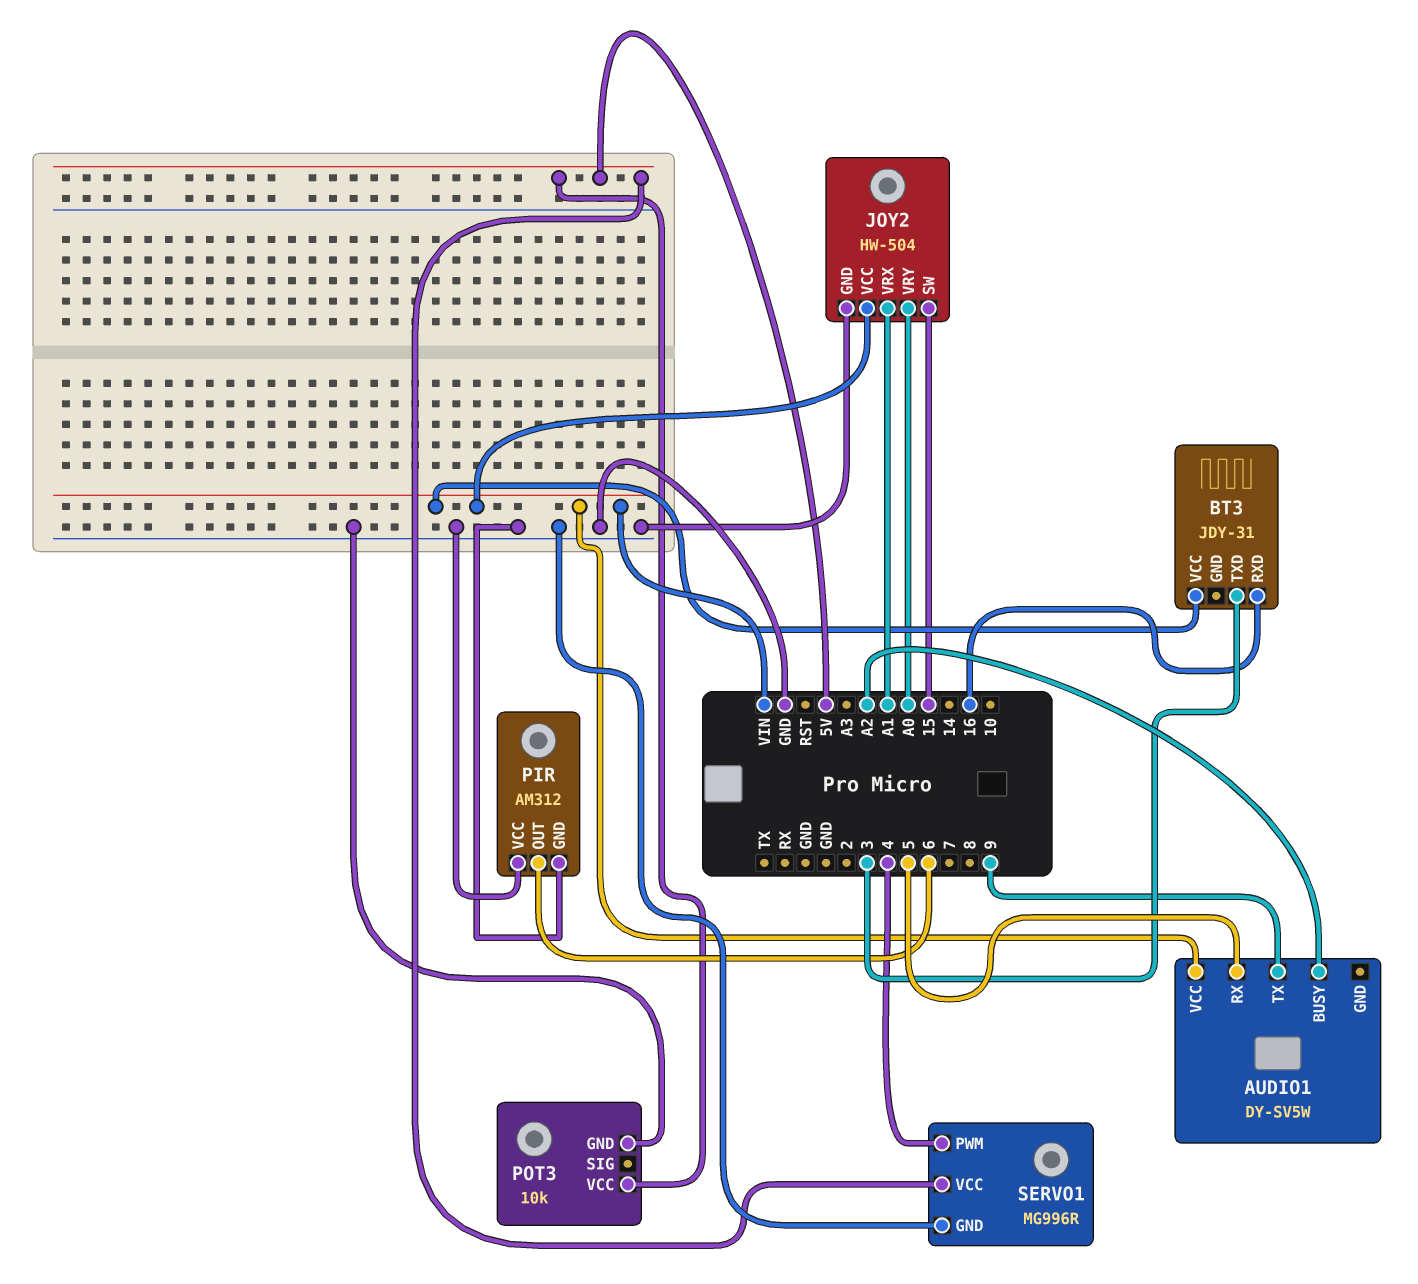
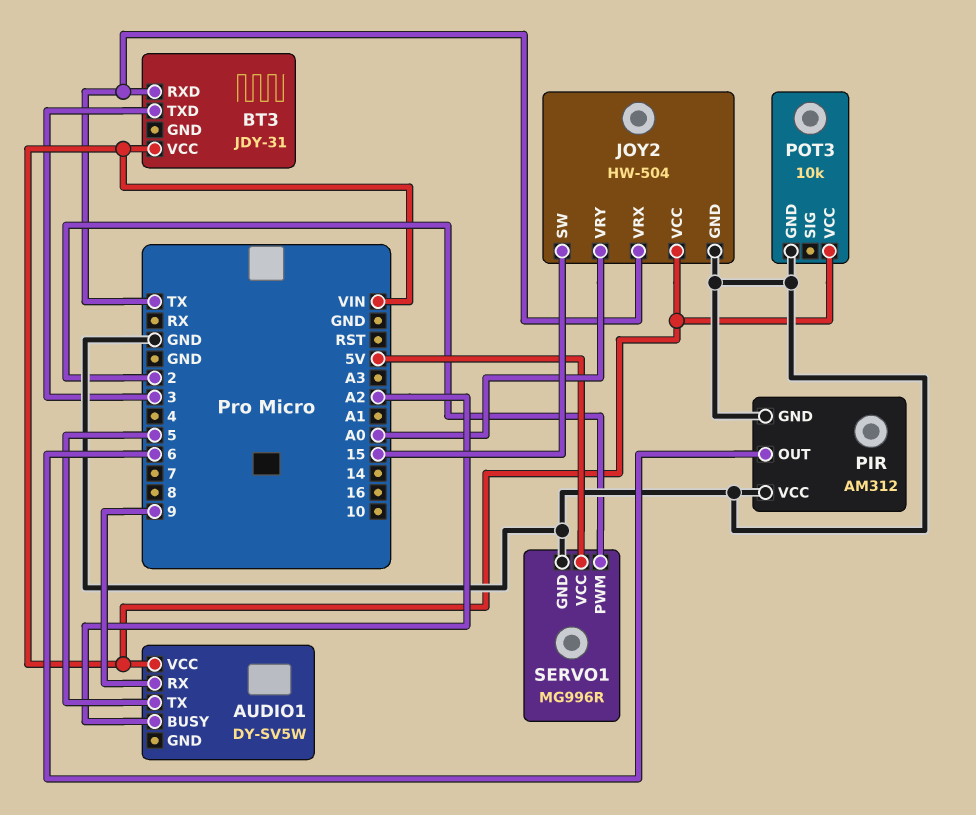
AUDIO1 pin RX: 5 -> 9
AUDIO1 pin TX: 9 -> 5
BT3 pin RXD: 16 -> TX
JOY2 pin VRX: A1 -> TX
POT3 pin VCC: 5V -> VIN
SERVO1 pin PWM: 4 -> 2

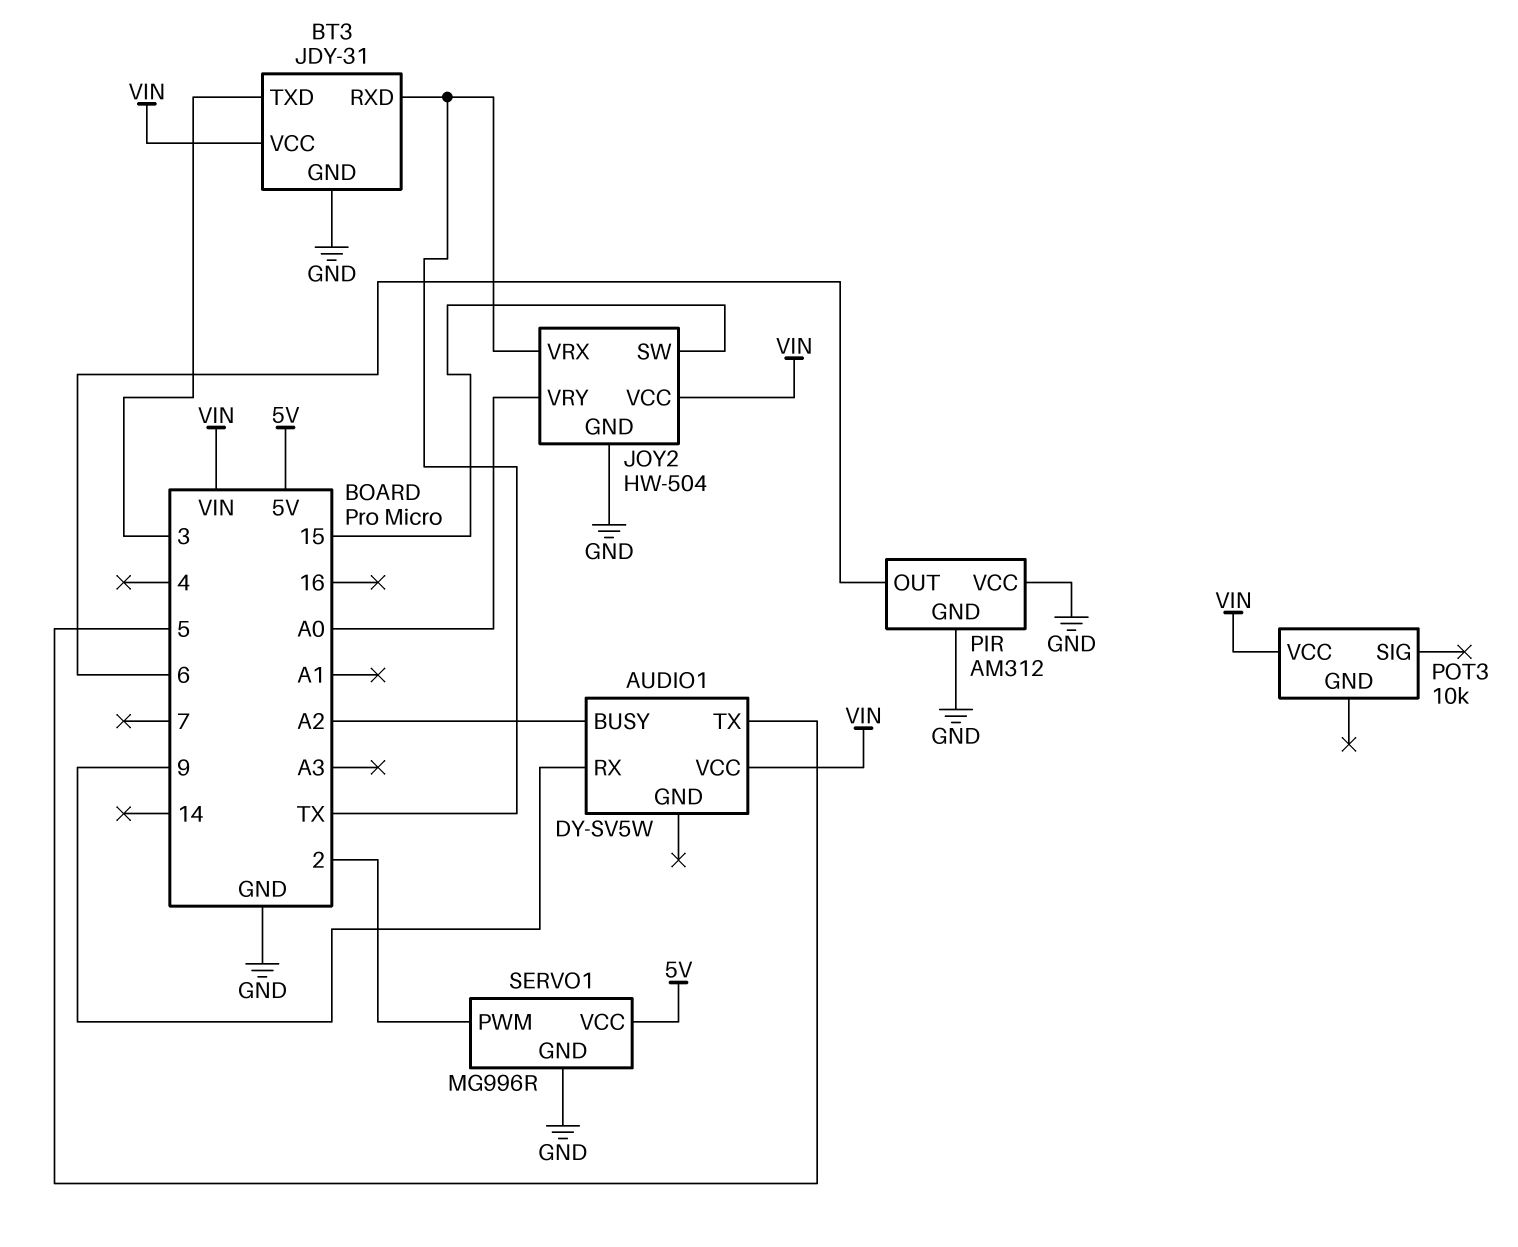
BT3 pin GND: none -> GND
POT3 pin GND: GND -> none

